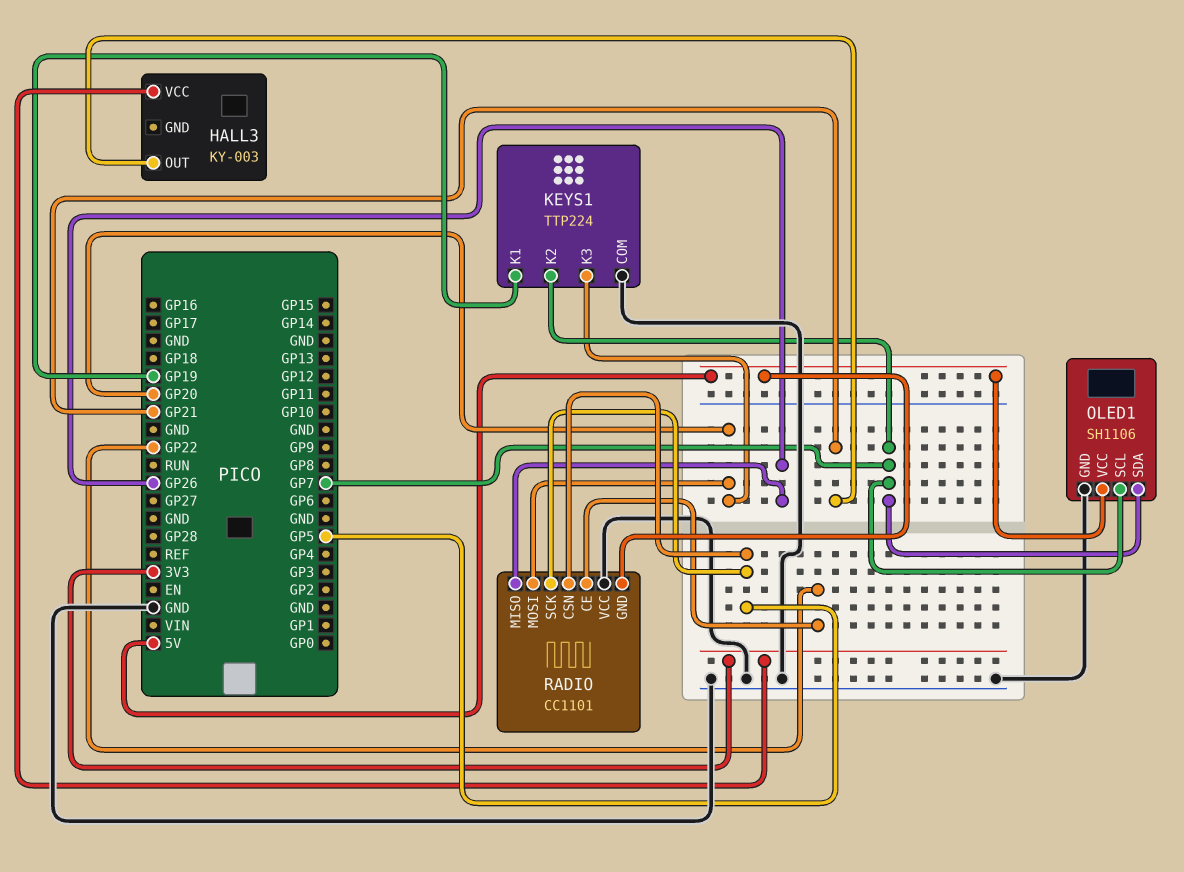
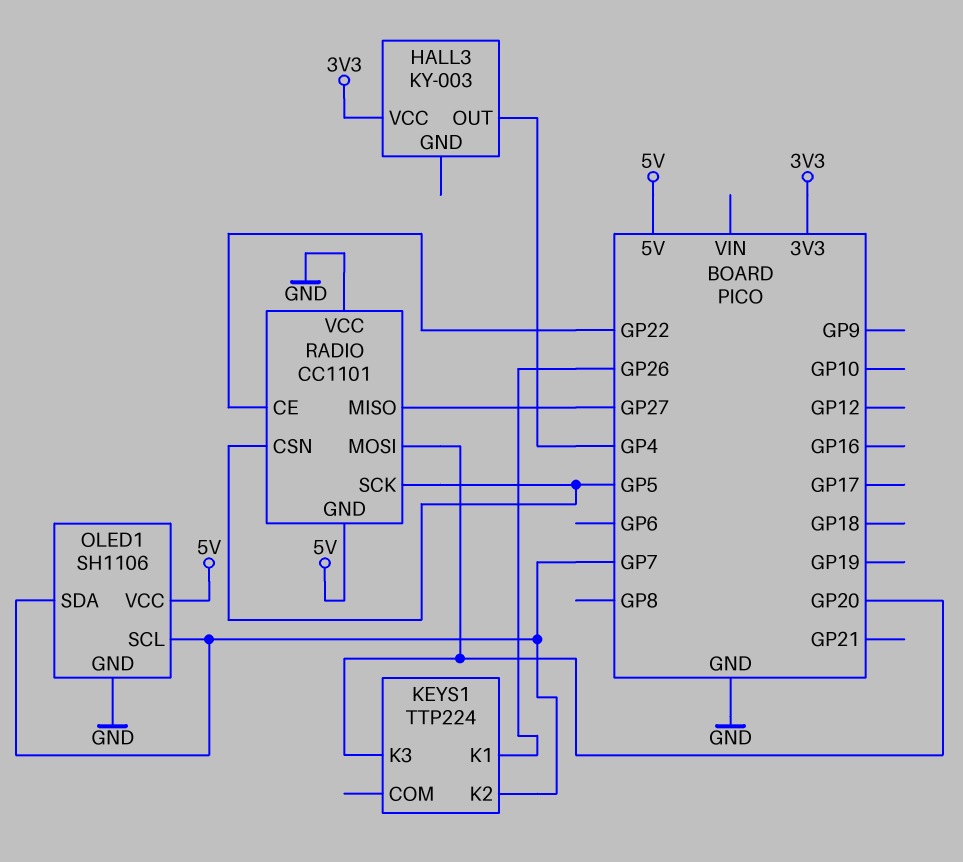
HALL3 pin OUT: GP21 -> GP4
KEYS1 pin COM: GND -> none
KEYS1 pin K1: GP19 -> GP26
RADIO pin MISO: GP26 -> GP27

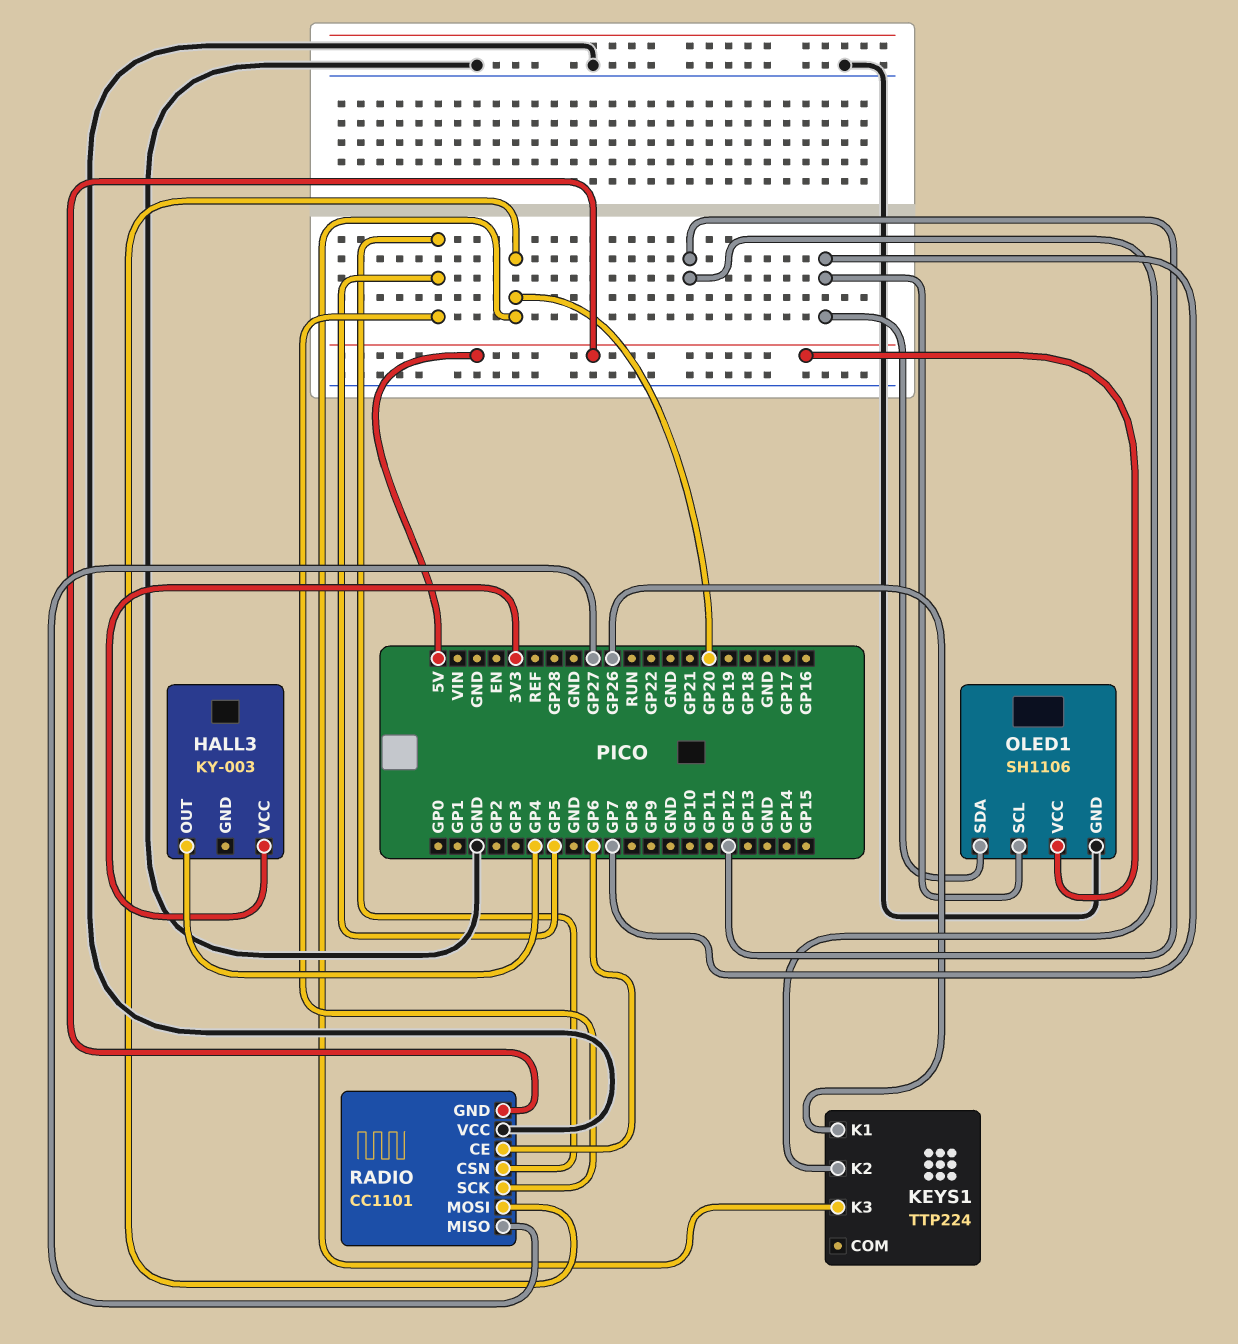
KEYS1 pin K2: GP7 -> GP12
RADIO pin CE: GP22 -> GP6

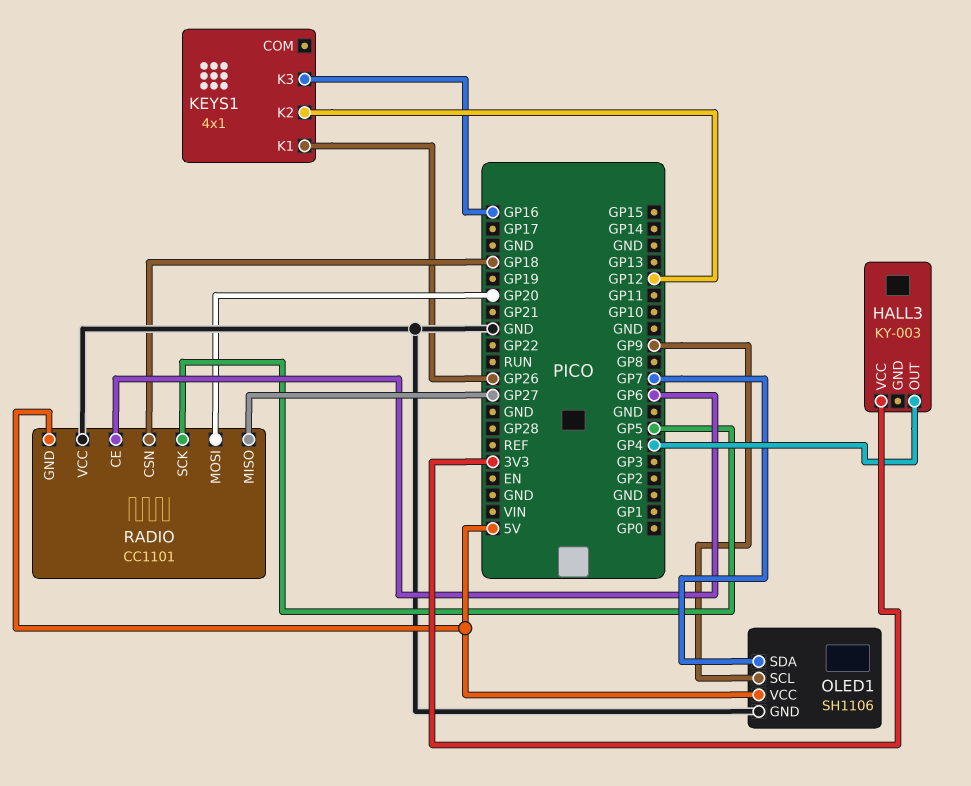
KEYS1: TTP224 -> 4x1
KEYS1 pin K3: GP20 -> GP16
OLED1 pin SCL: GP7 -> GP9
RADIO pin CSN: GP5 -> GP18

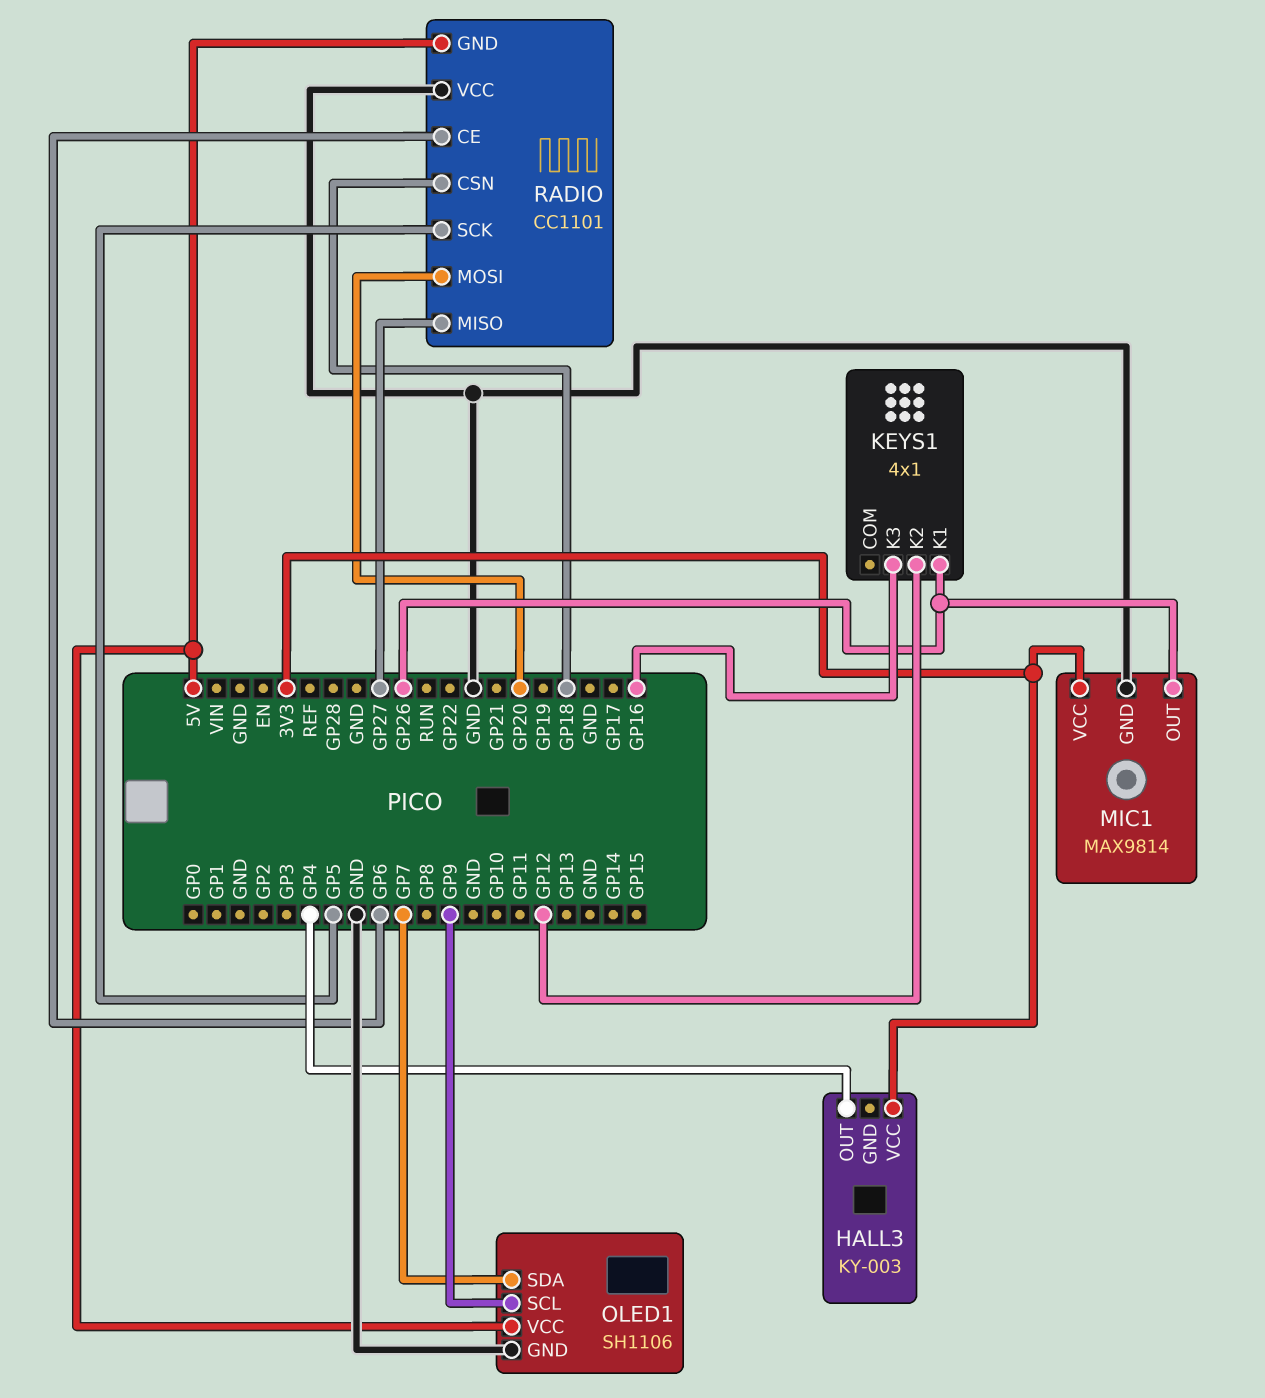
MIC1: none -> MAX9814
MIC1 pin GND: none -> GND
MIC1 pin OUT: none -> GP26
MIC1 pin VCC: none -> 3V3

